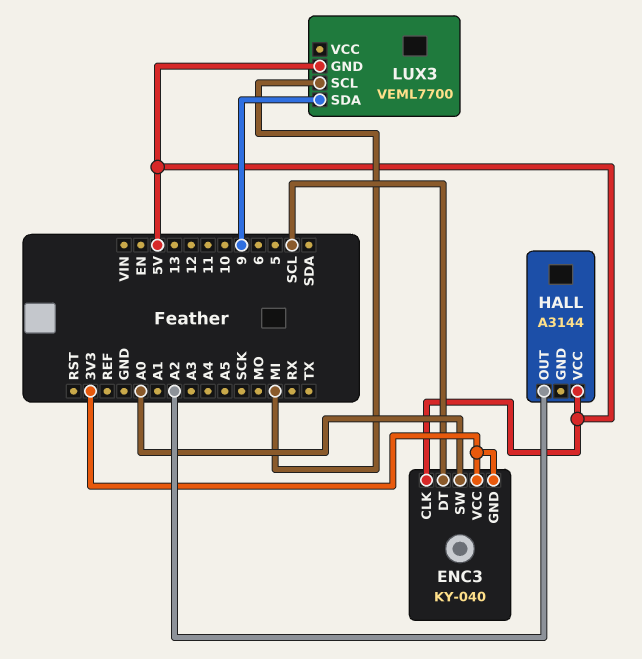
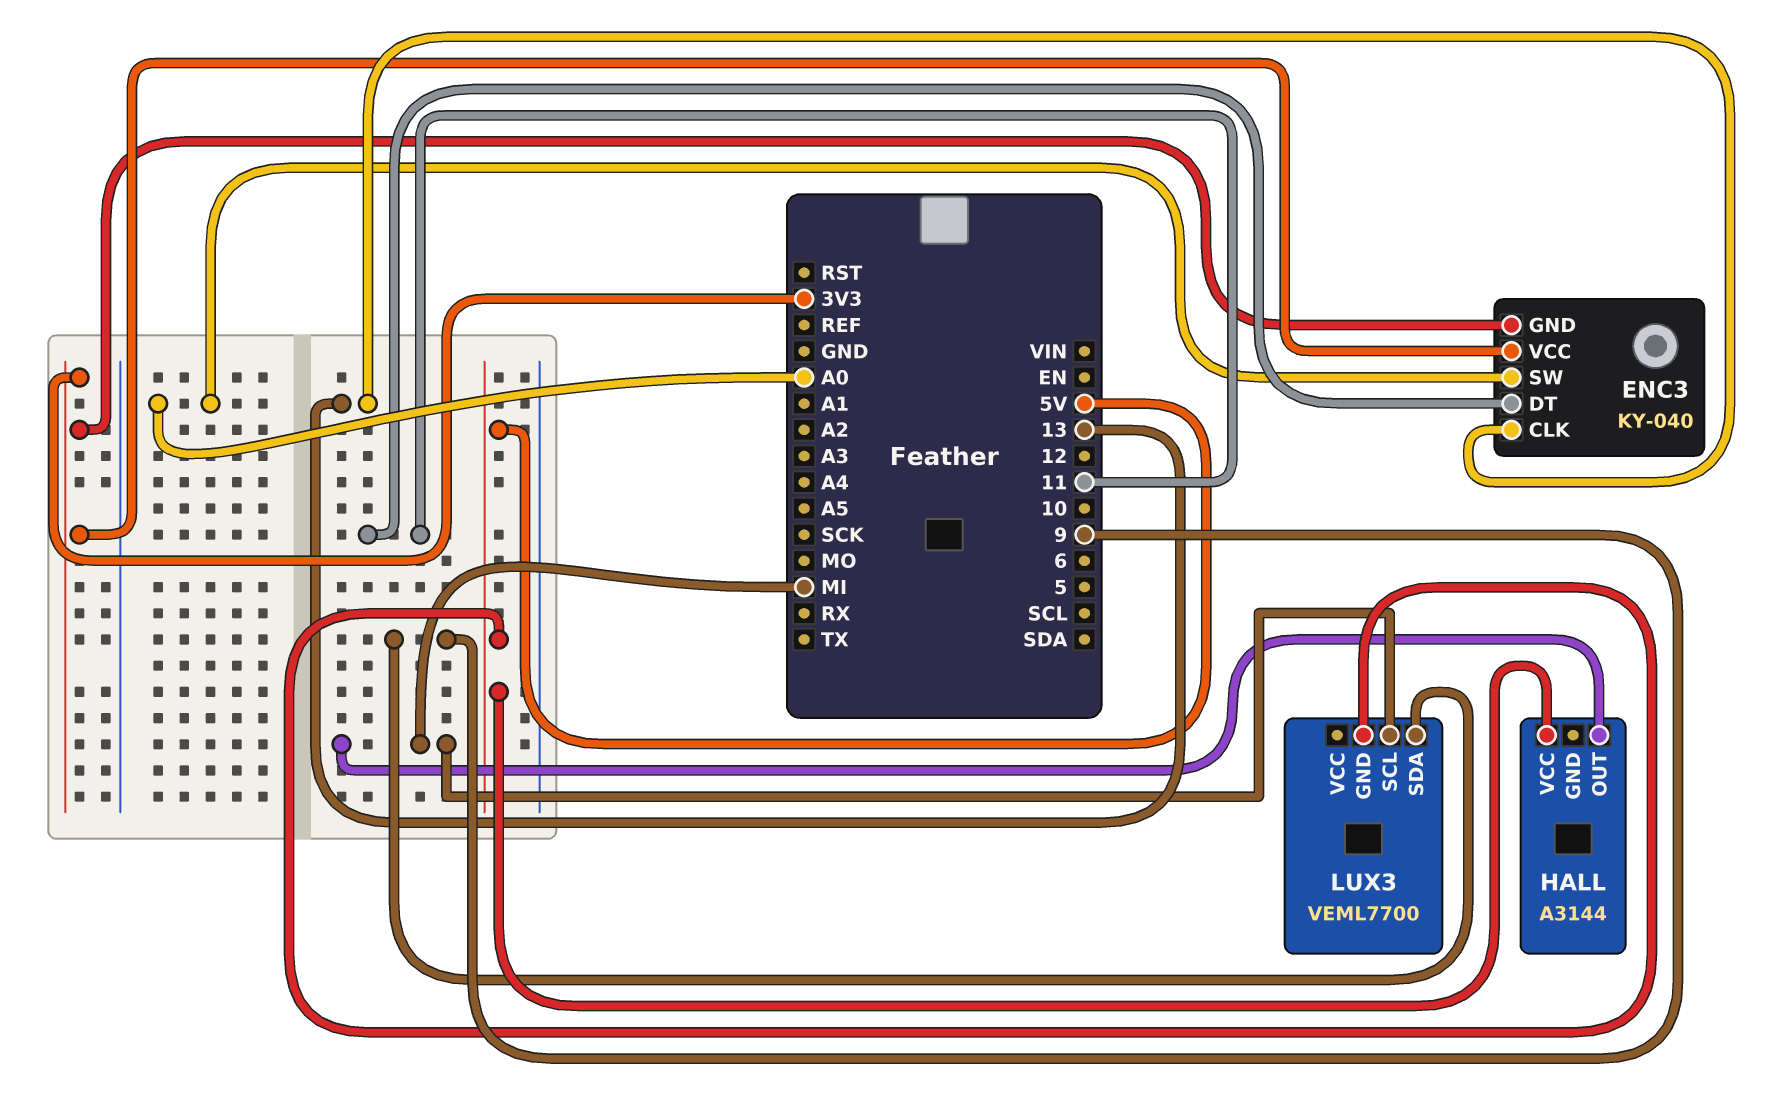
ENC3 pin CLK: 5V -> 13
ENC3 pin DT: SCL -> 11
HALL pin OUT: A2 -> MI

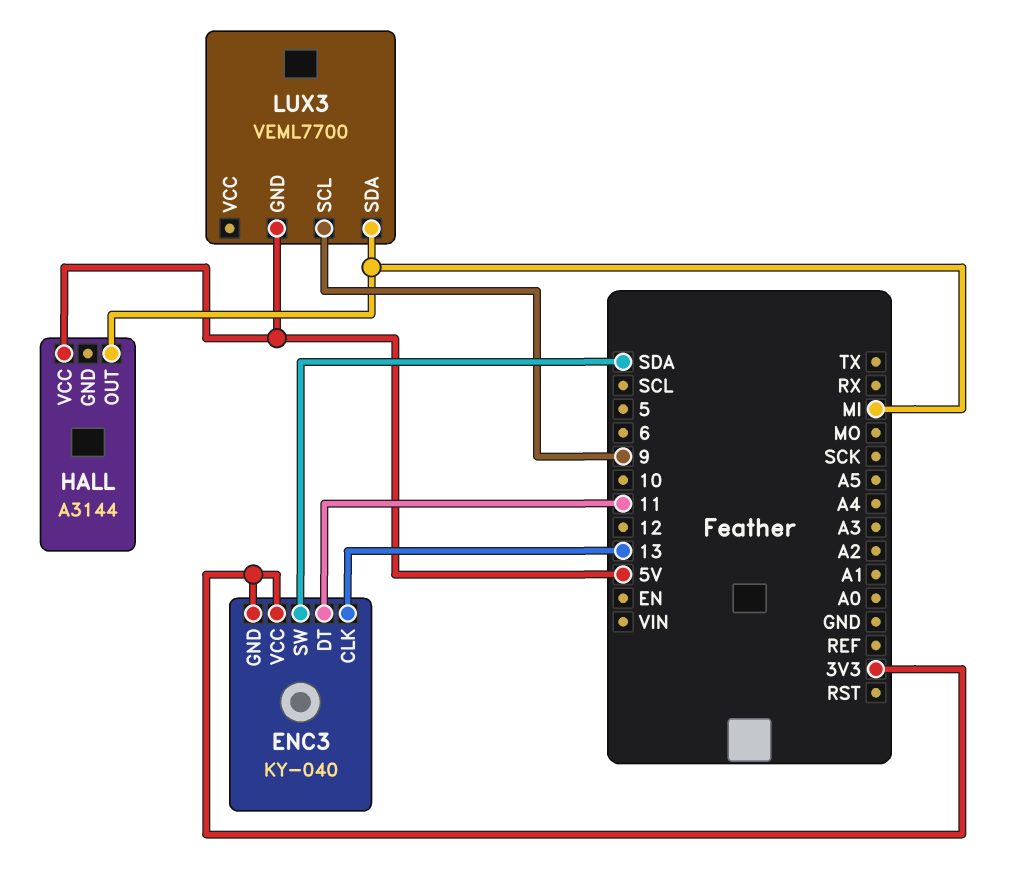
ENC3 pin SW: A0 -> SDA
LUX3 pin SCL: MI -> 9
LUX3 pin SDA: 9 -> MI

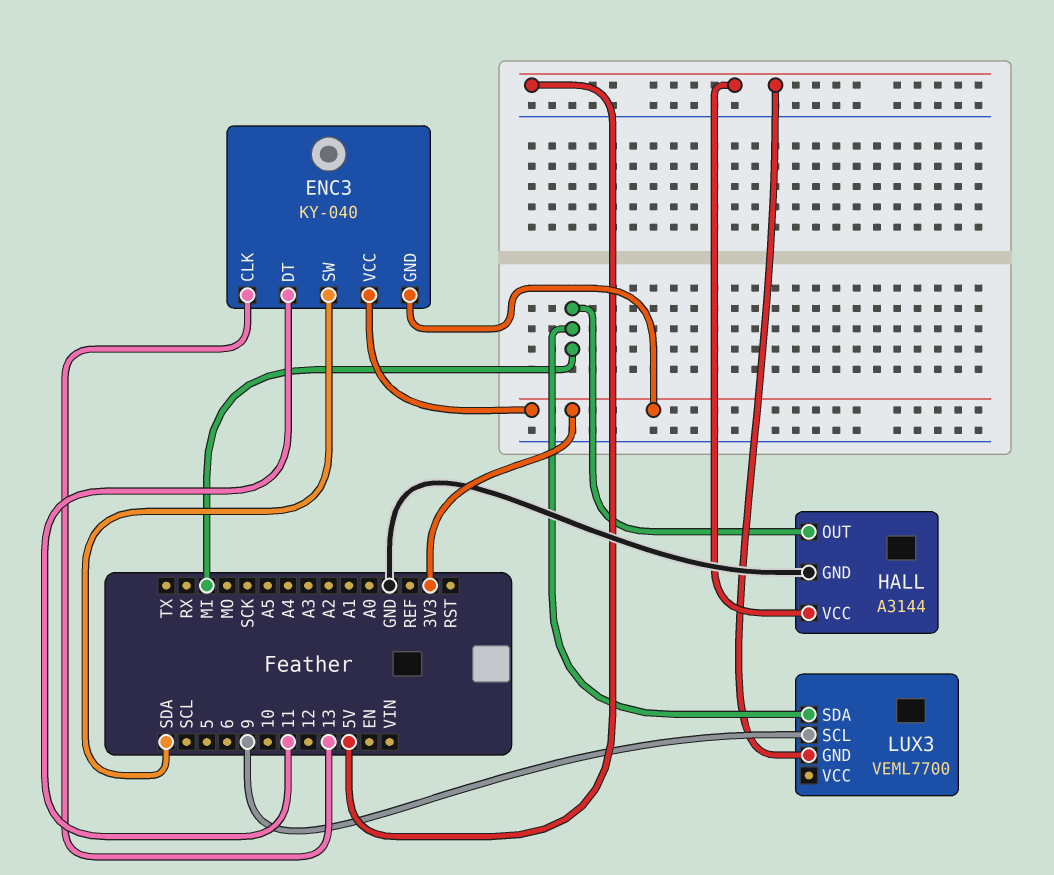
HALL pin GND: none -> GND

